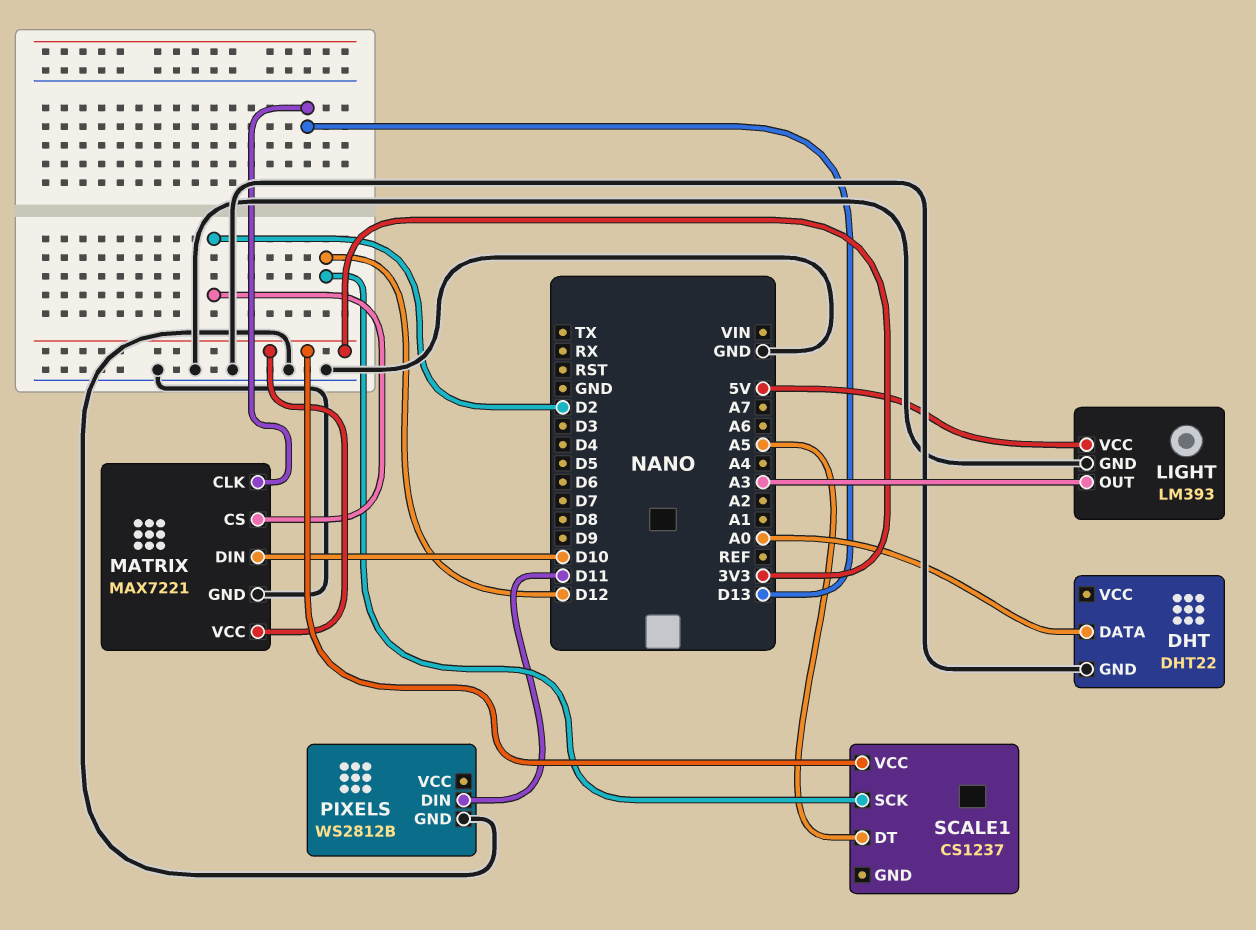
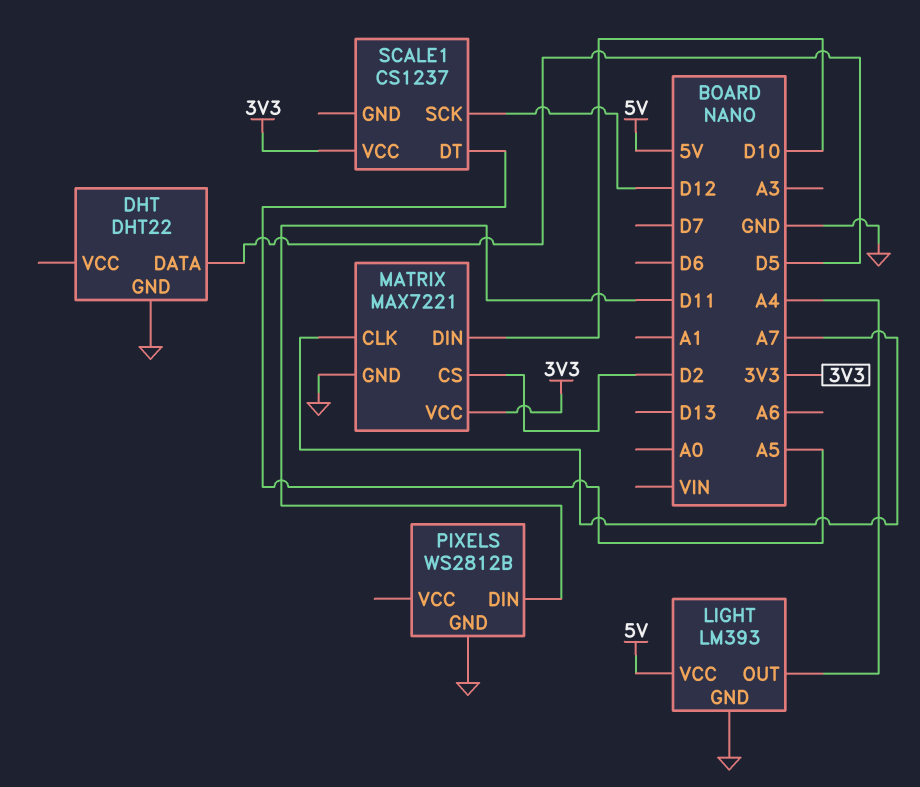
DHT pin DATA: A0 -> D5
LIGHT pin OUT: A3 -> A4
MATRIX pin CLK: D13 -> A7

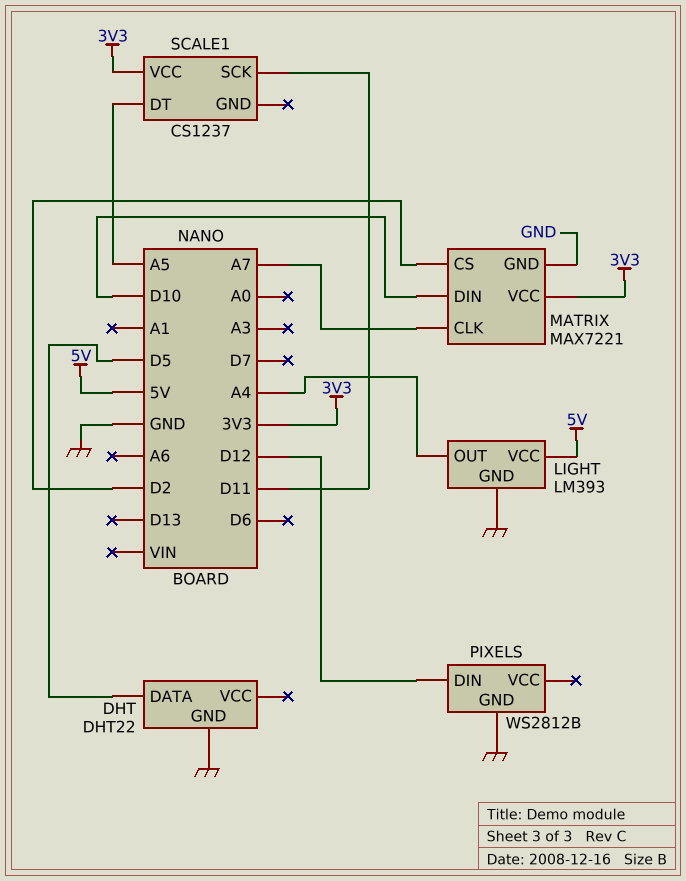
PIXELS pin DIN: D11 -> D12
SCALE1 pin SCK: D12 -> D11

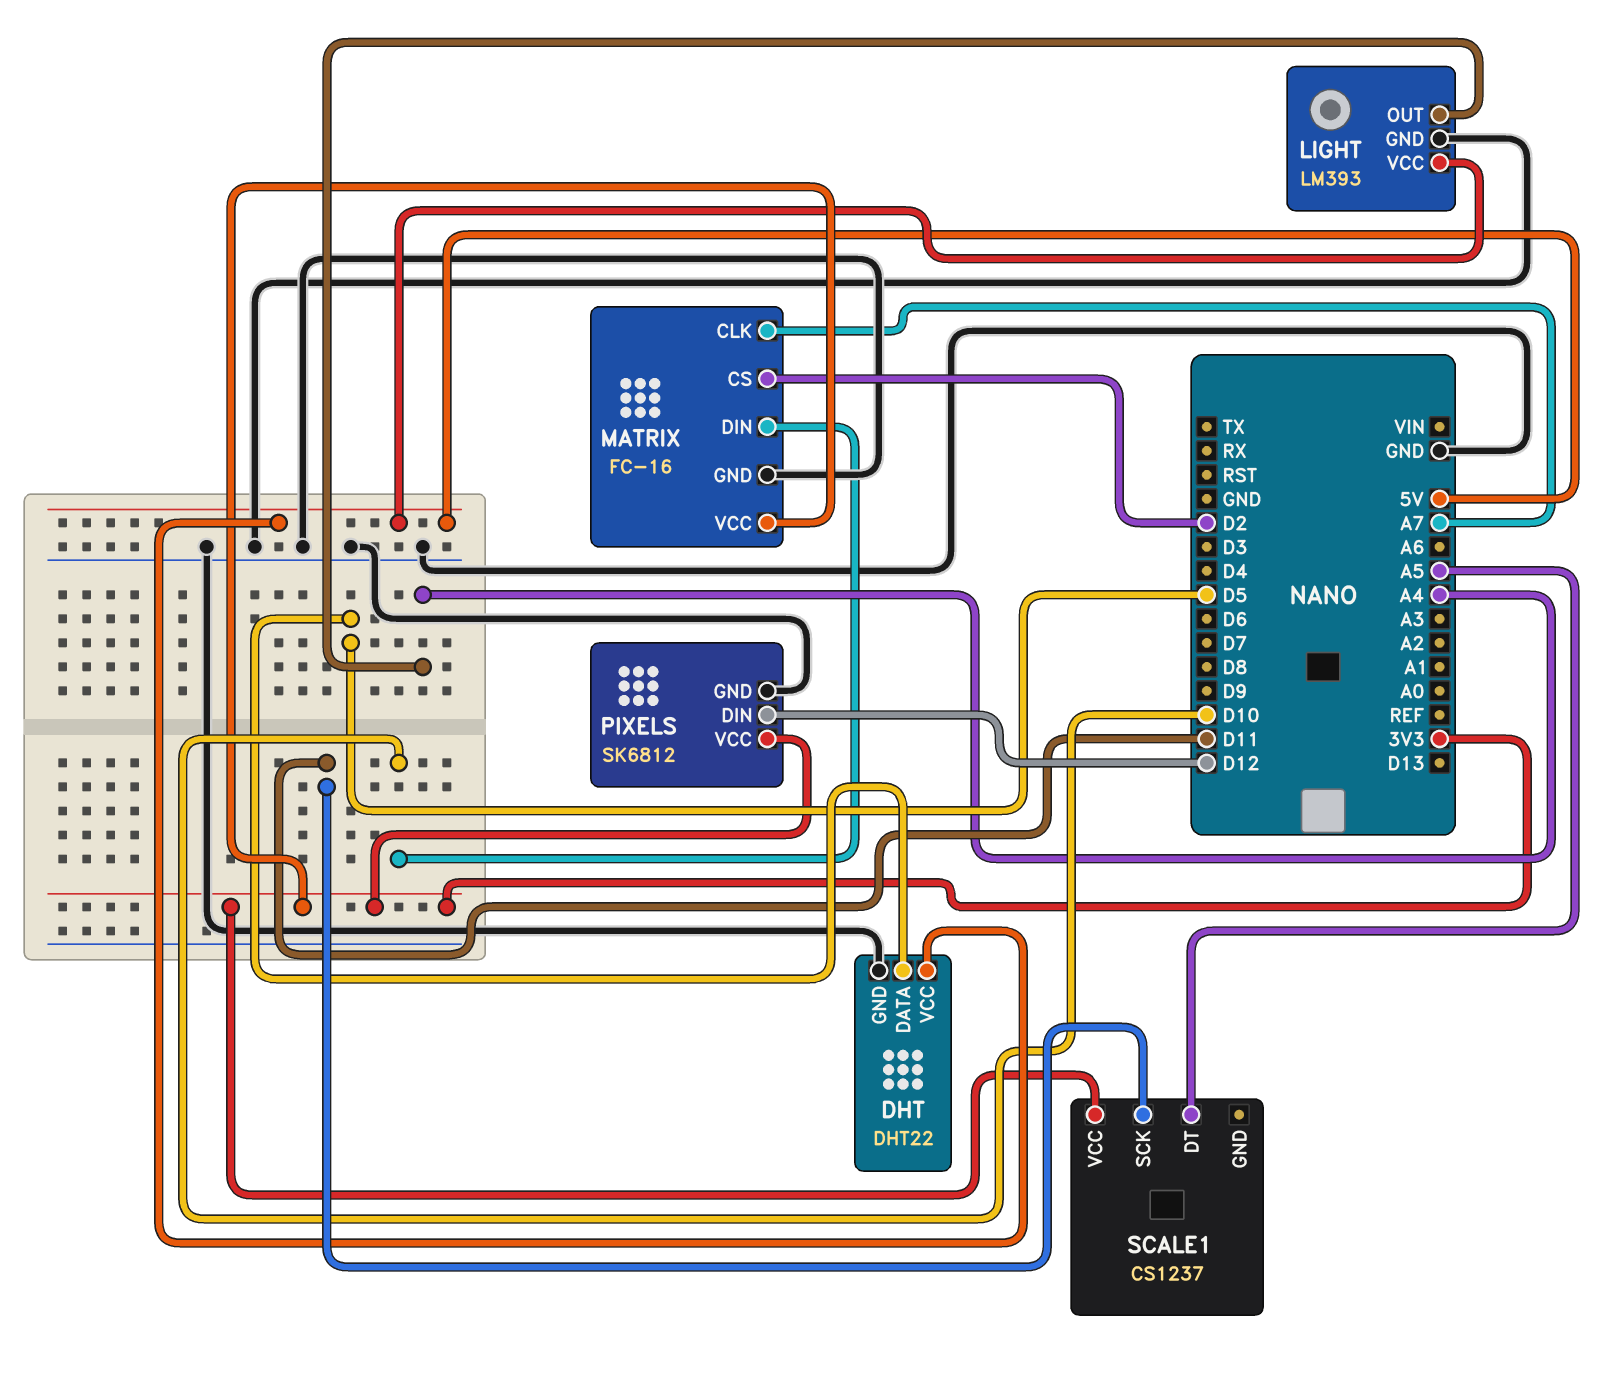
DHT pin VCC: none -> 5V
MATRIX: MAX7221 -> FC-16
PIXELS: WS2812B -> SK6812
PIXELS pin VCC: none -> 3V3

